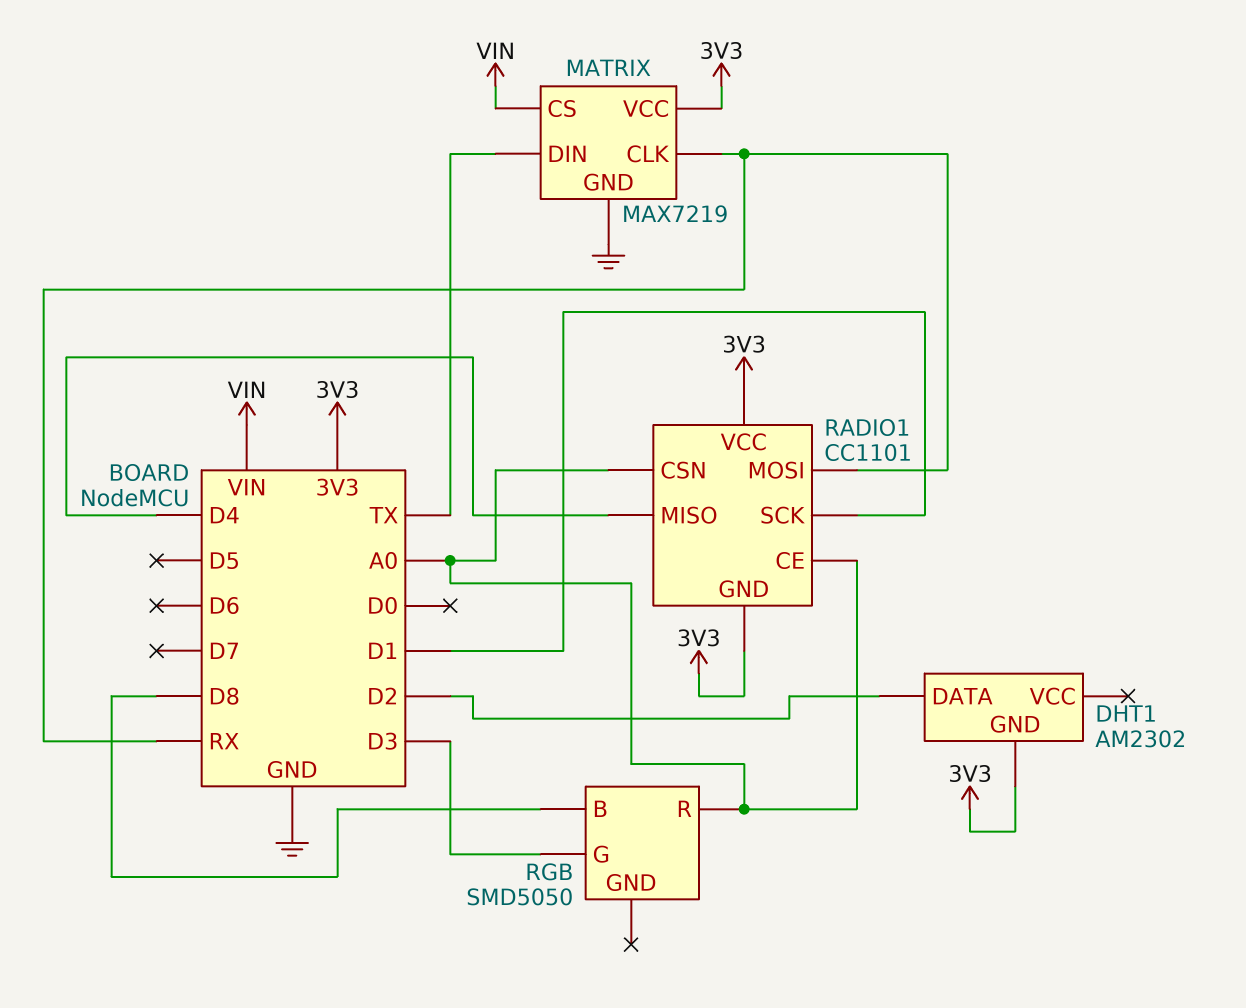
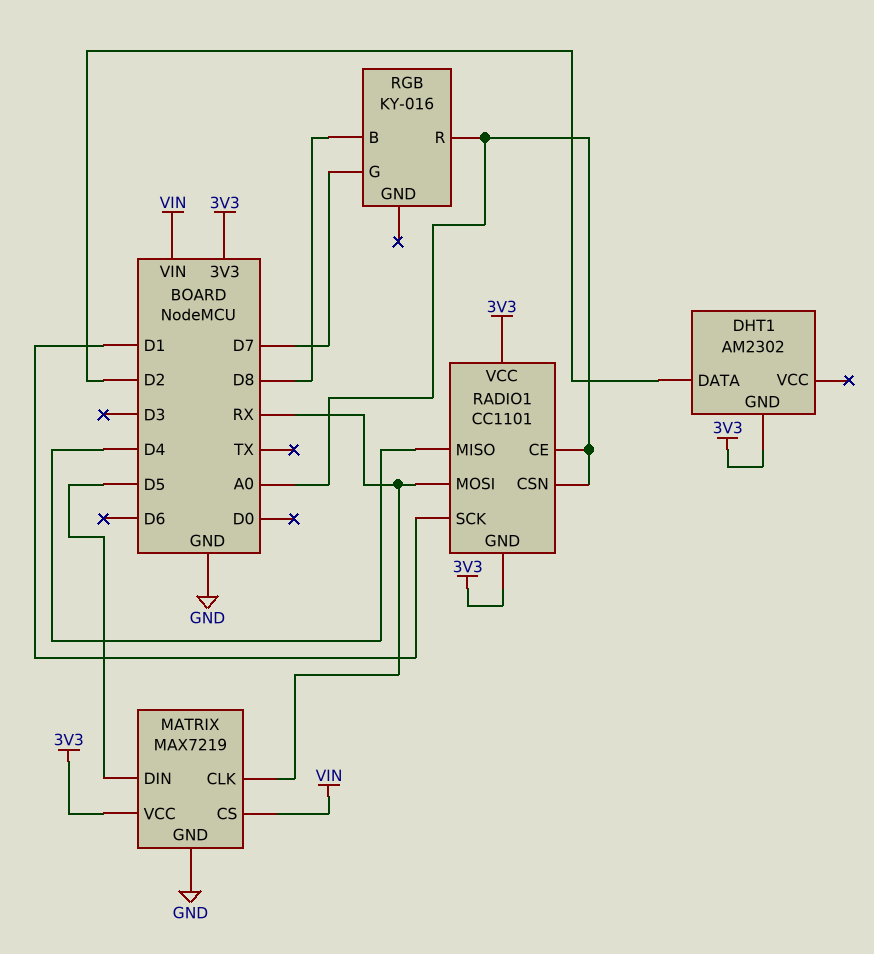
MATRIX pin DIN: TX -> D5
RGB: SMD5050 -> KY-016
RGB pin G: D3 -> D7

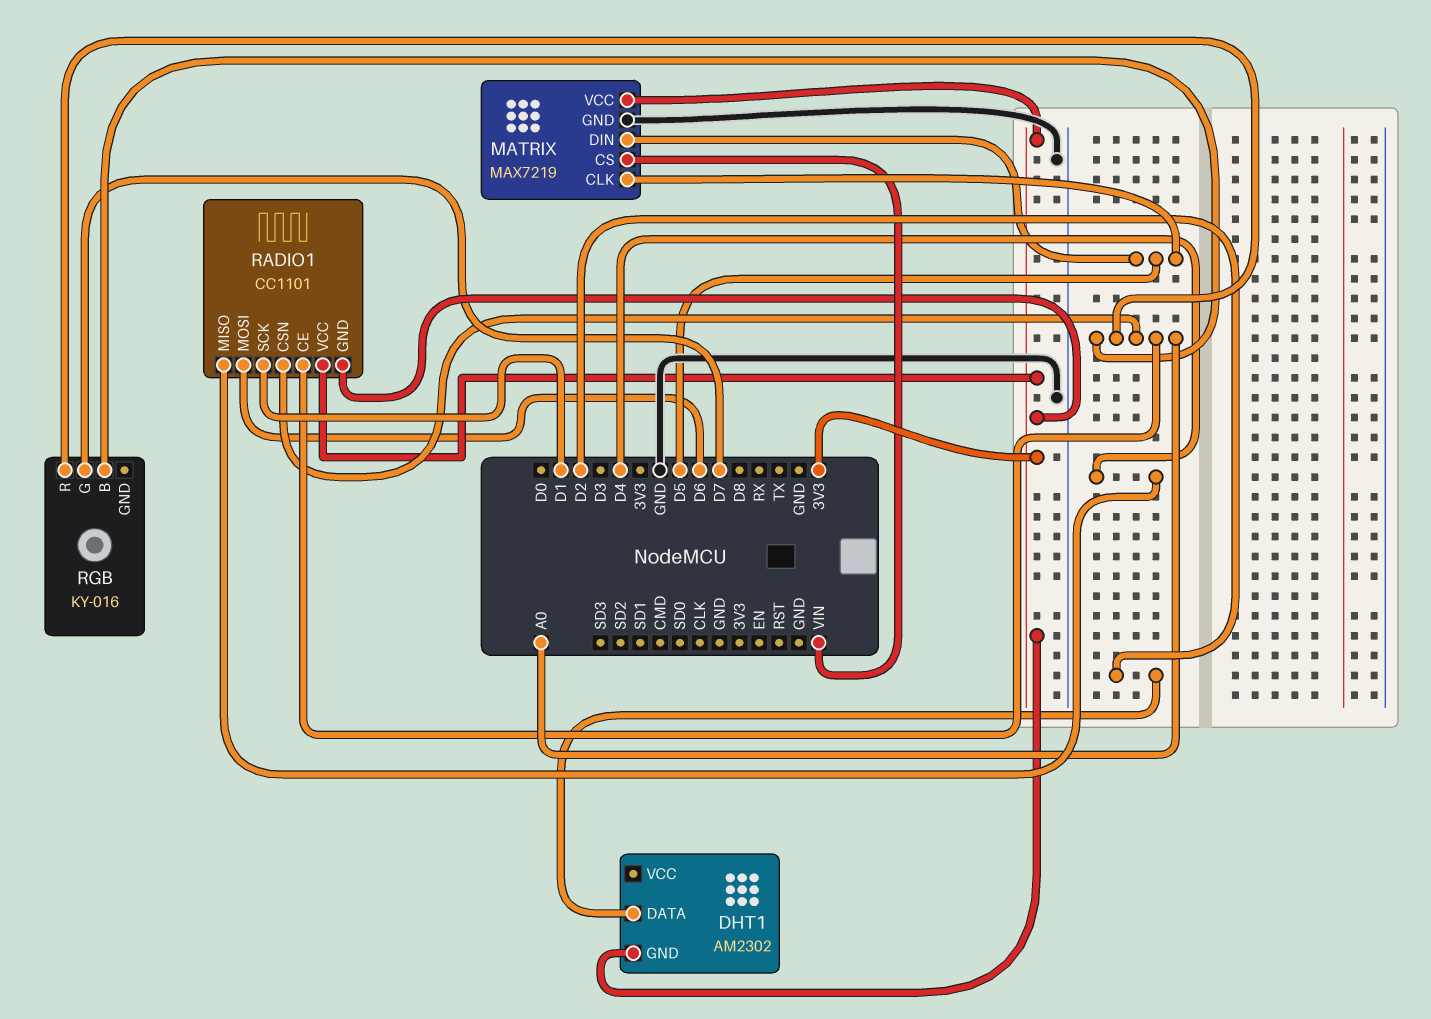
MATRIX pin CLK: RX -> D5
RADIO1 pin MOSI: RX -> D6
RGB pin B: D8 -> A0

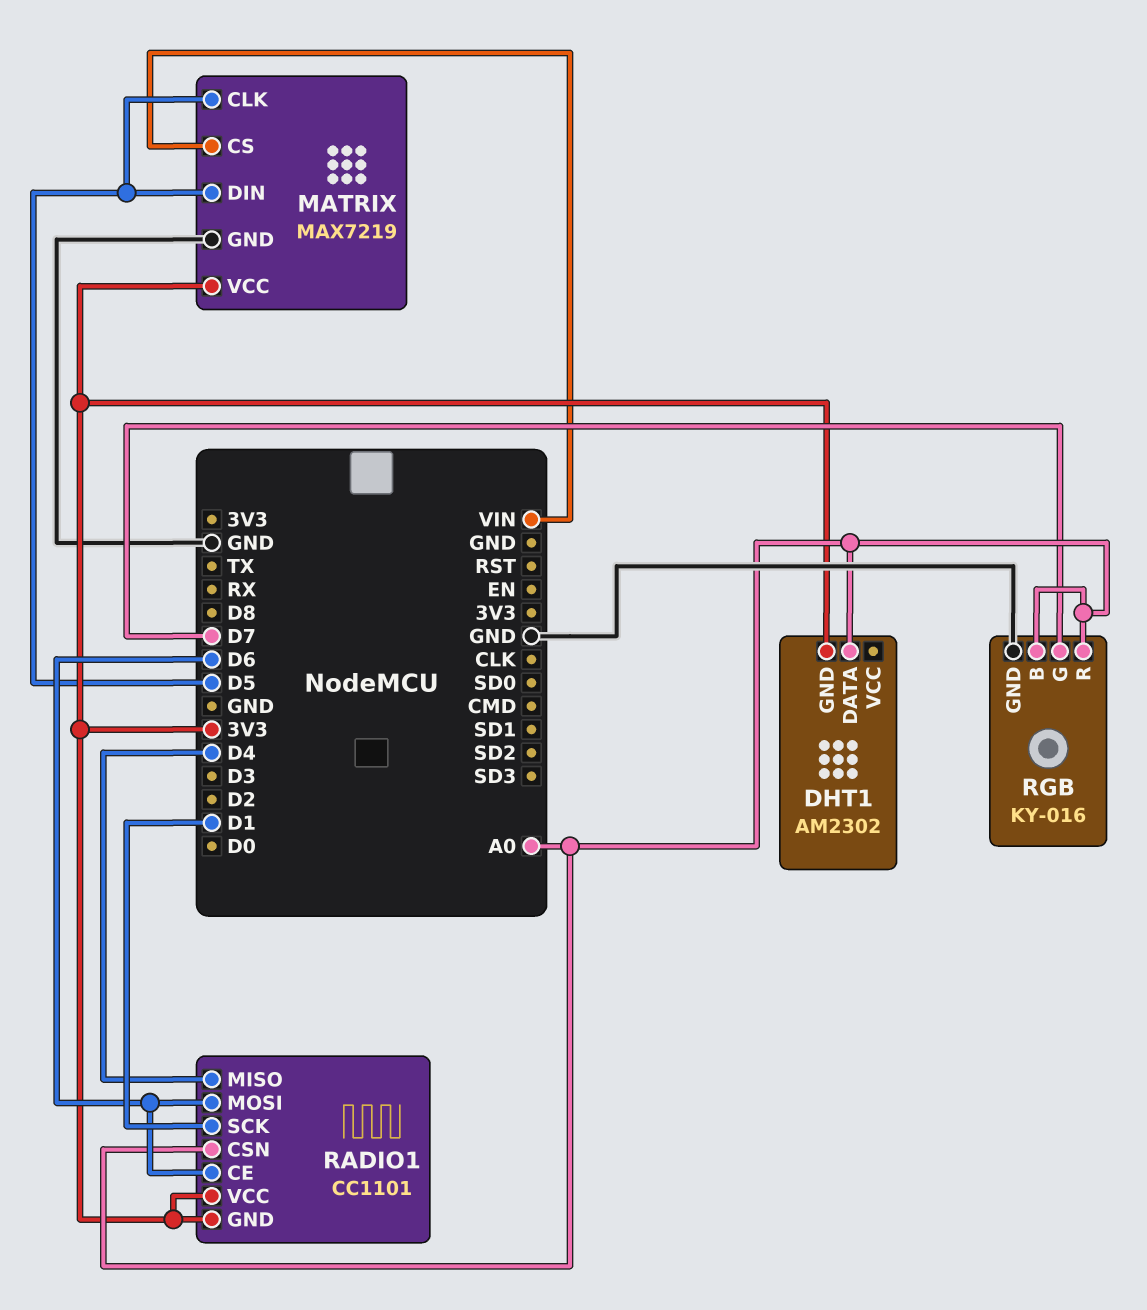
DHT1 pin DATA: D2 -> A0
RADIO1 pin CE: A0 -> D6
RGB pin GND: none -> GND

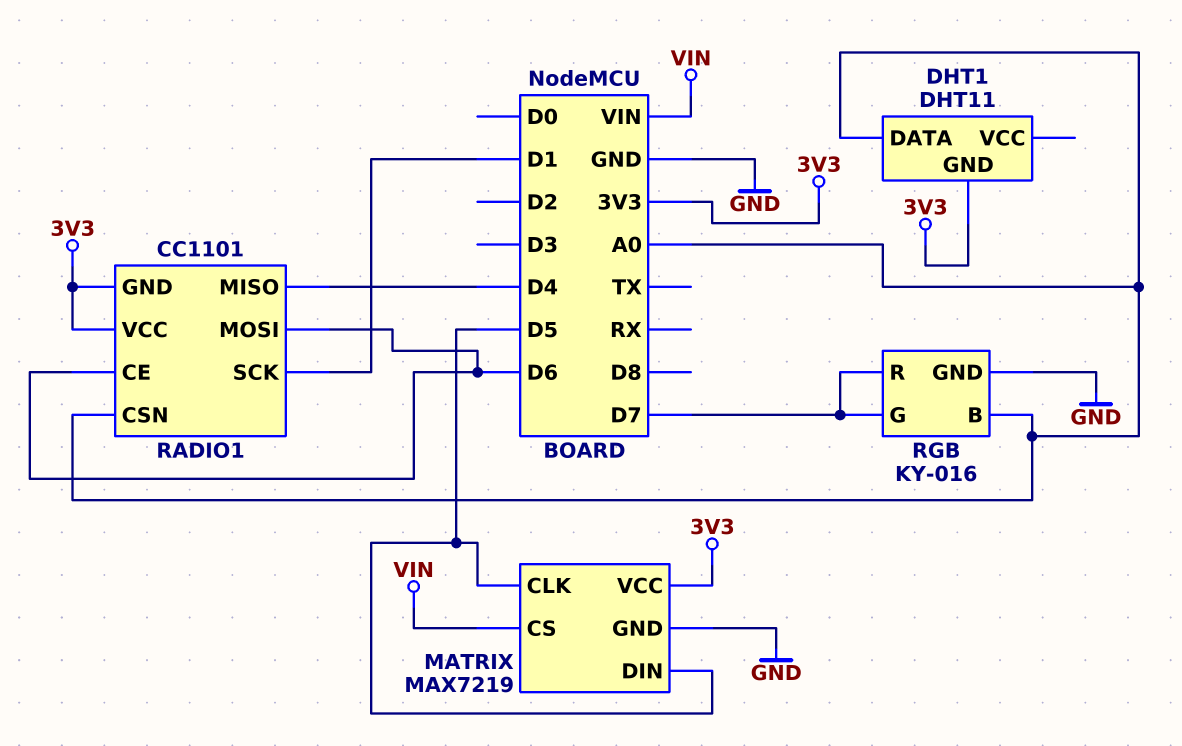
DHT1: AM2302 -> DHT11
RGB pin R: A0 -> D7

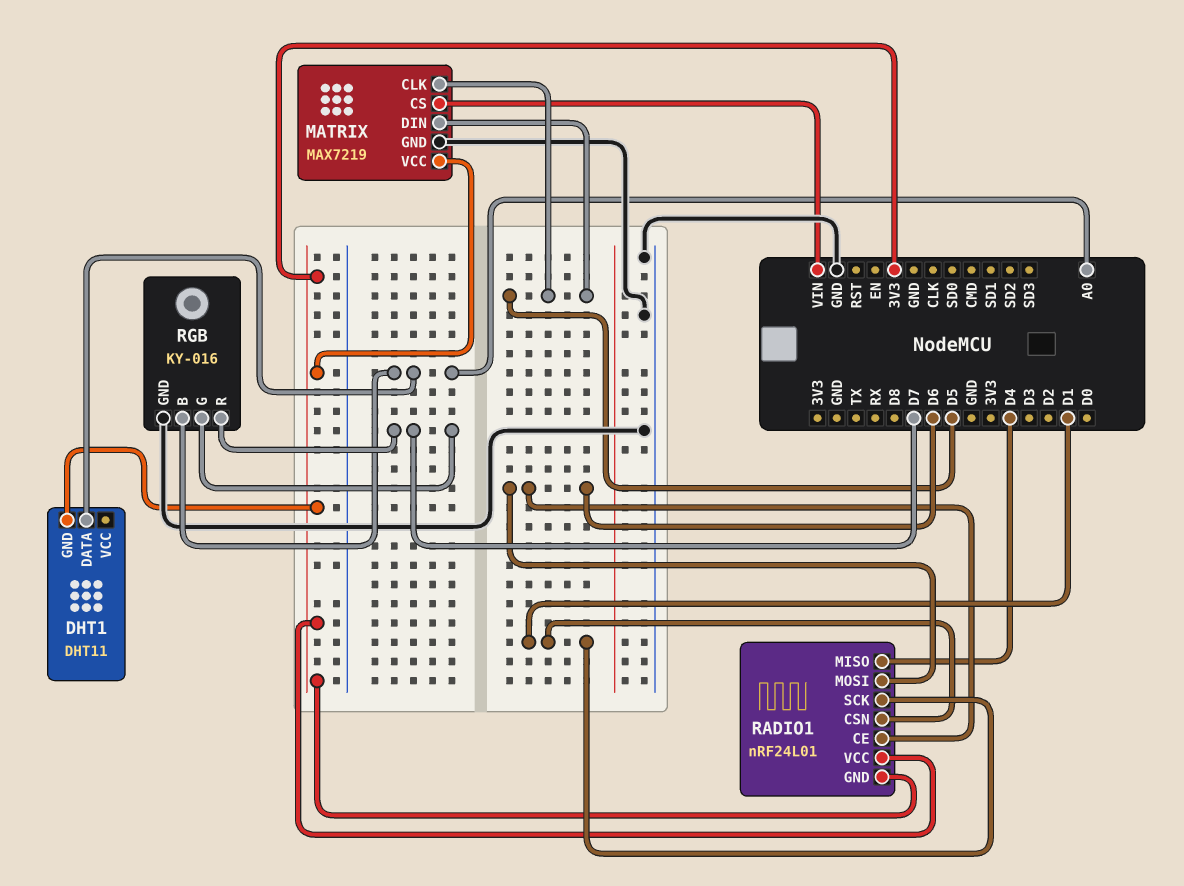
RADIO1: CC1101 -> nRF24L01
RADIO1 pin CSN: A0 -> D1

